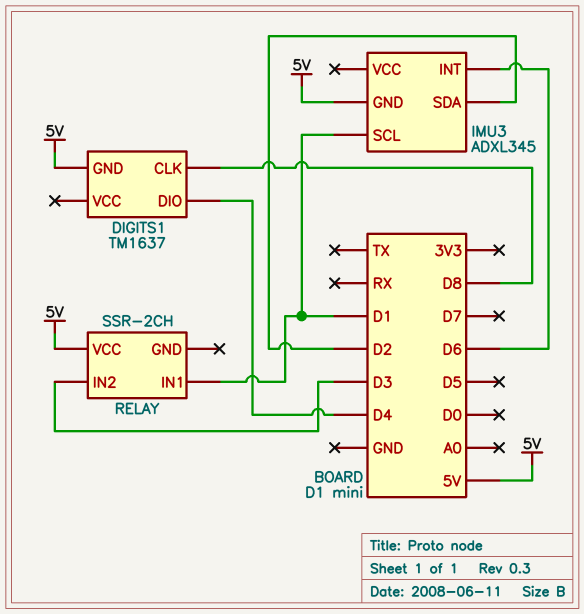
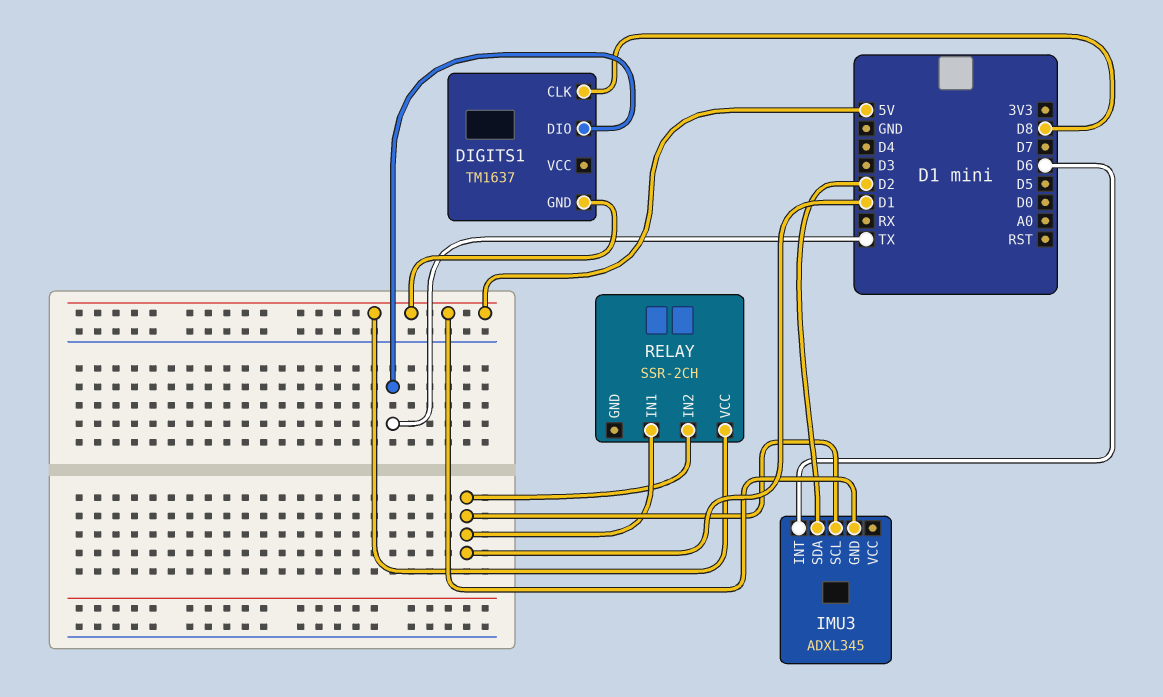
DIGITS1 pin DIO: D4 -> TX
RELAY pin IN2: D3 -> D1

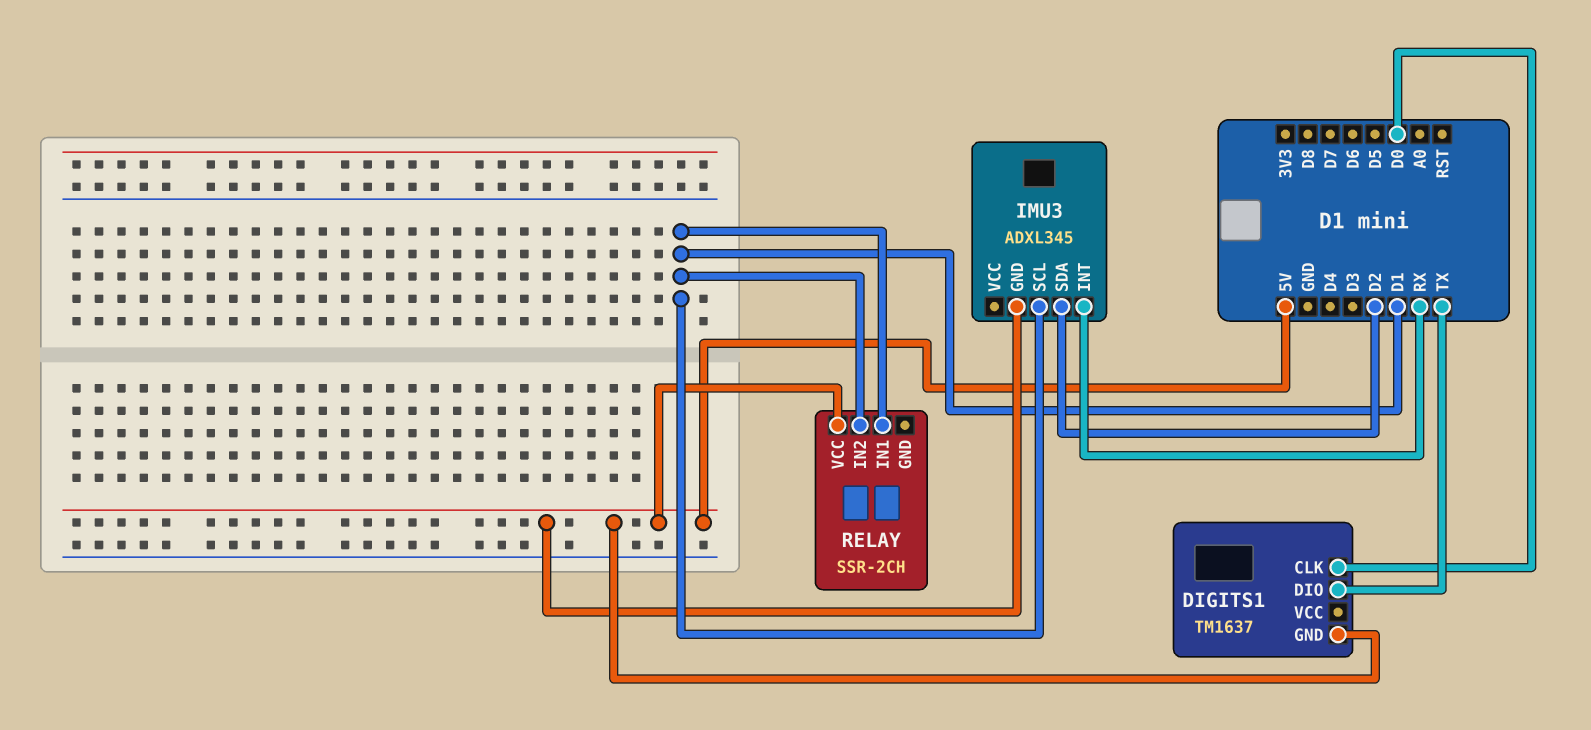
DIGITS1 pin CLK: D8 -> D0
IMU3 pin INT: D6 -> RX

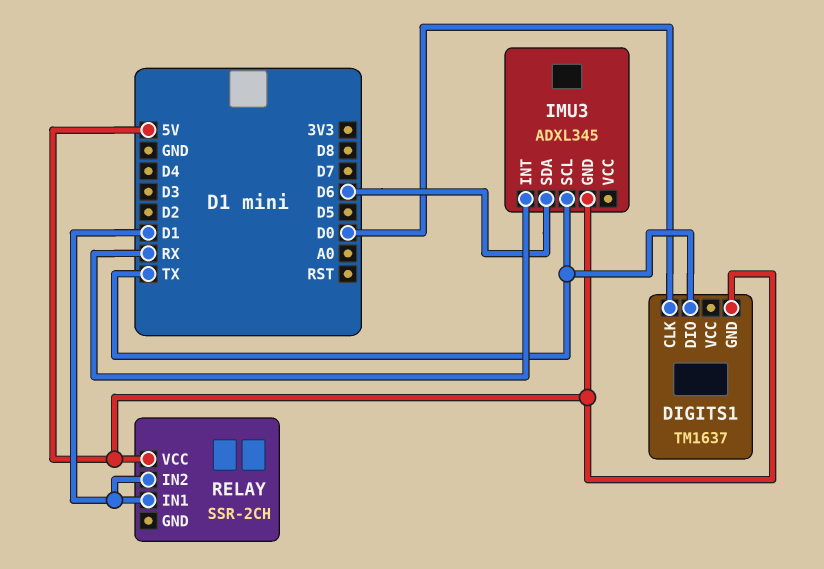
IMU3 pin SCL: D1 -> TX
IMU3 pin SDA: D2 -> D6

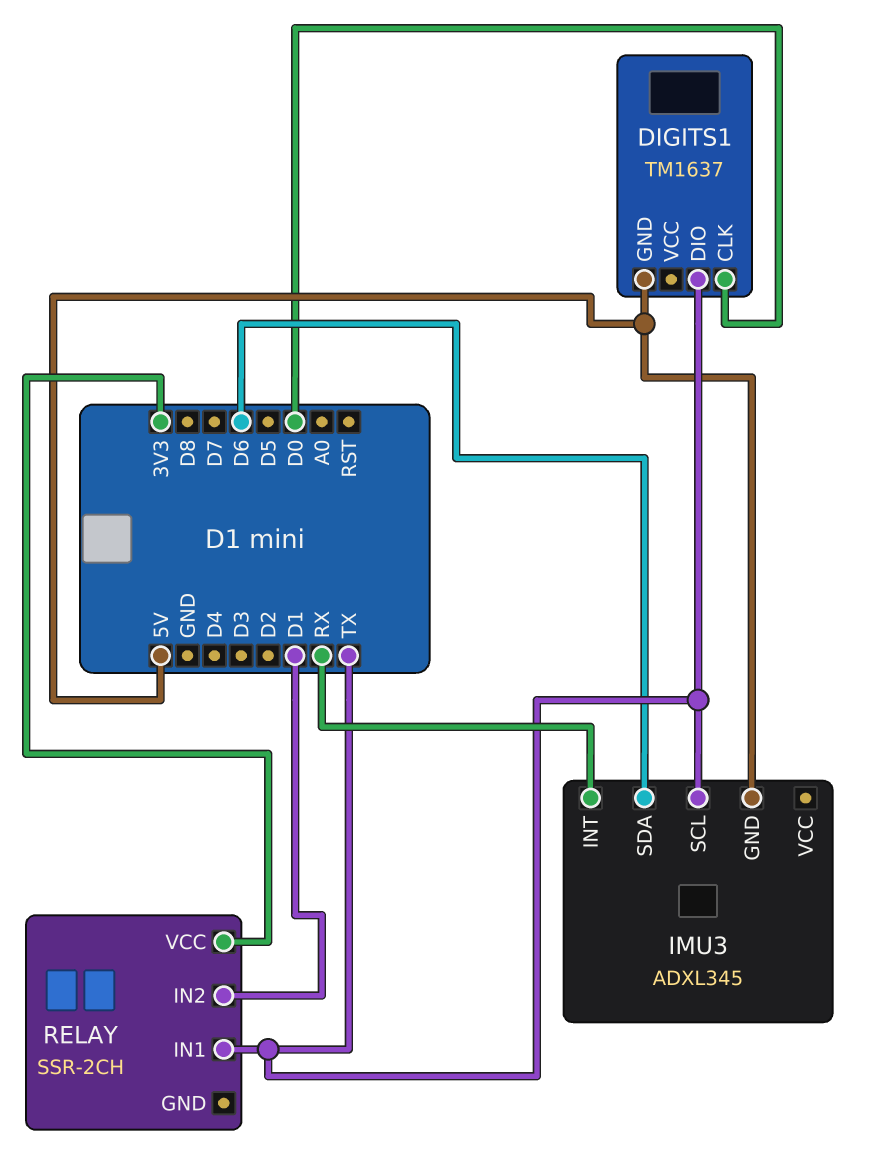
RELAY pin IN1: D1 -> TX
RELAY pin VCC: 5V -> 3V3

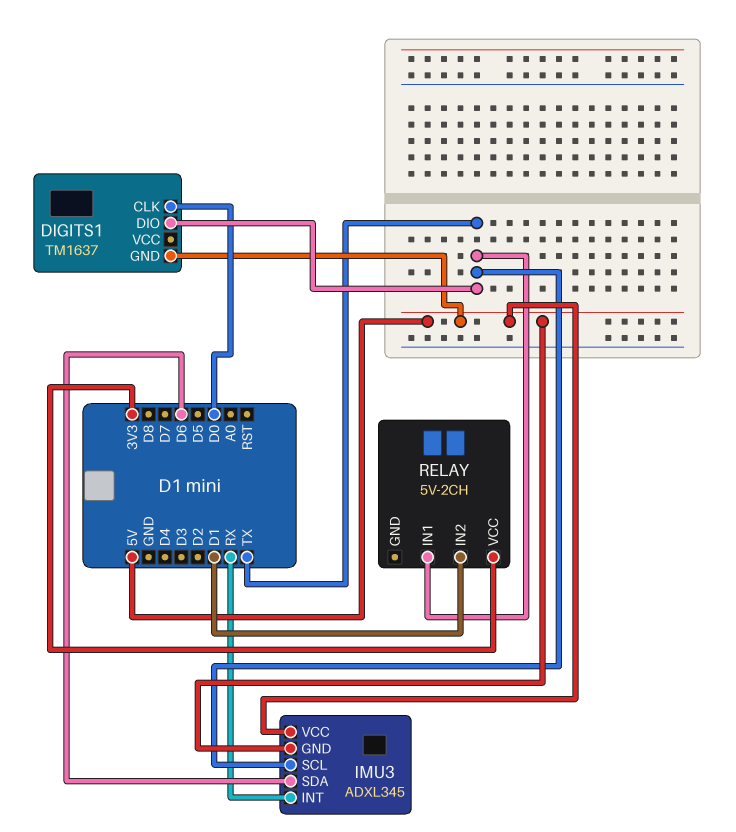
IMU3 pin VCC: none -> 5V
RELAY: SSR-2CH -> 5V-2CH

